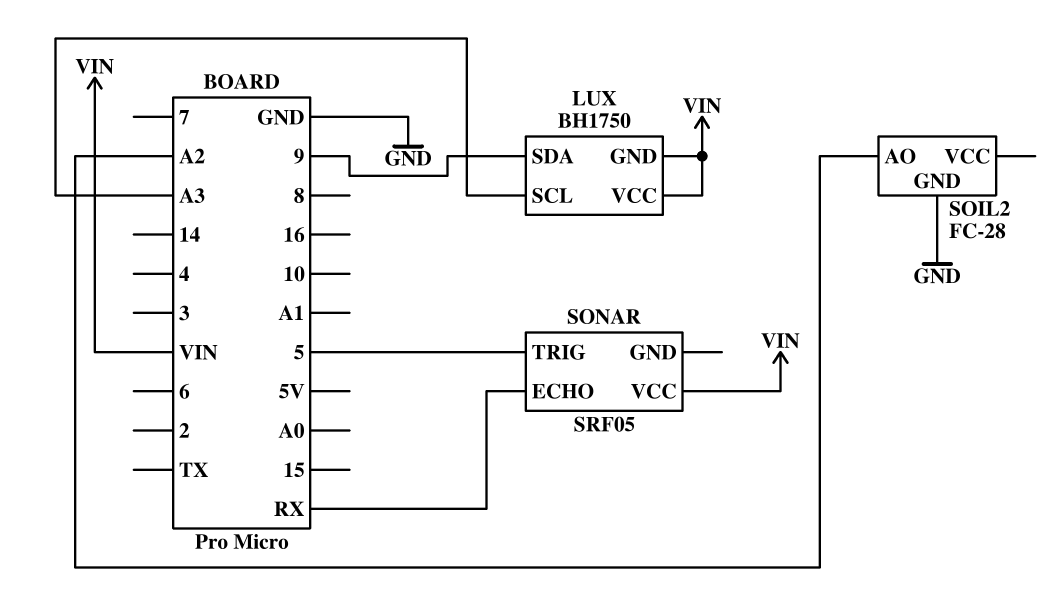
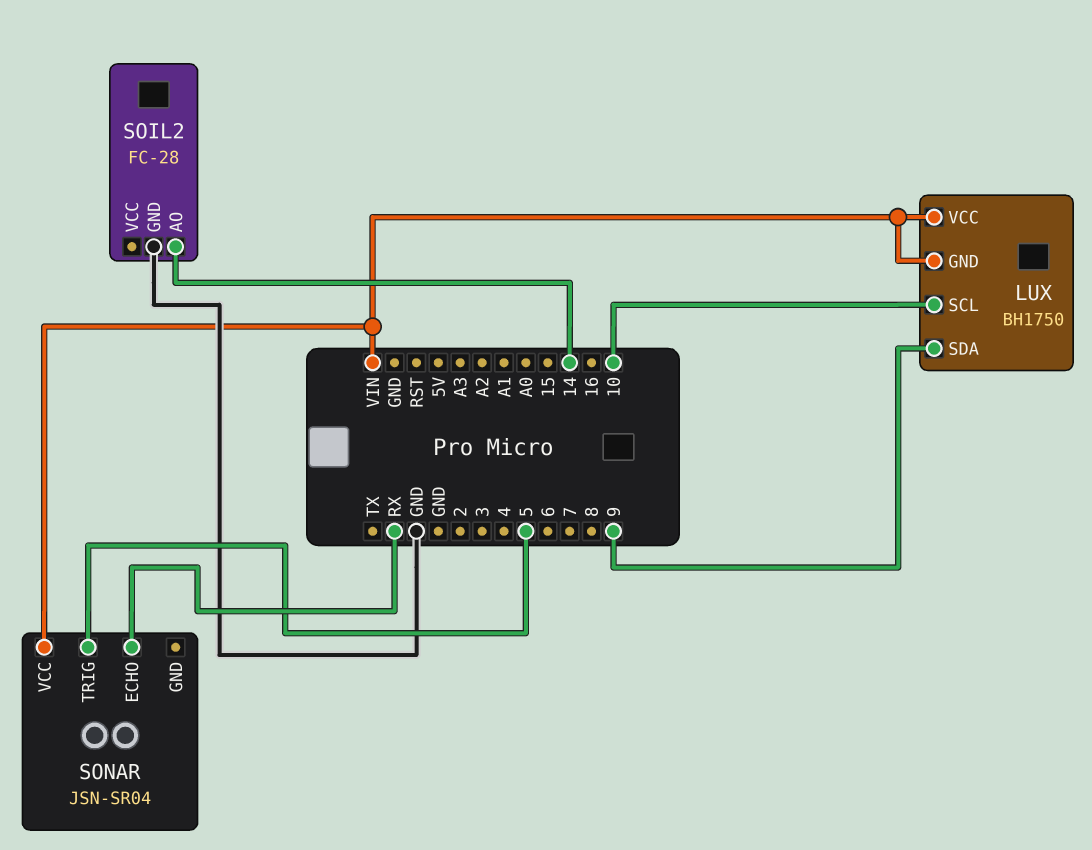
LUX pin SCL: A3 -> 10
SOIL2 pin AO: A2 -> 14
SONAR: SRF05 -> JSN-SR04

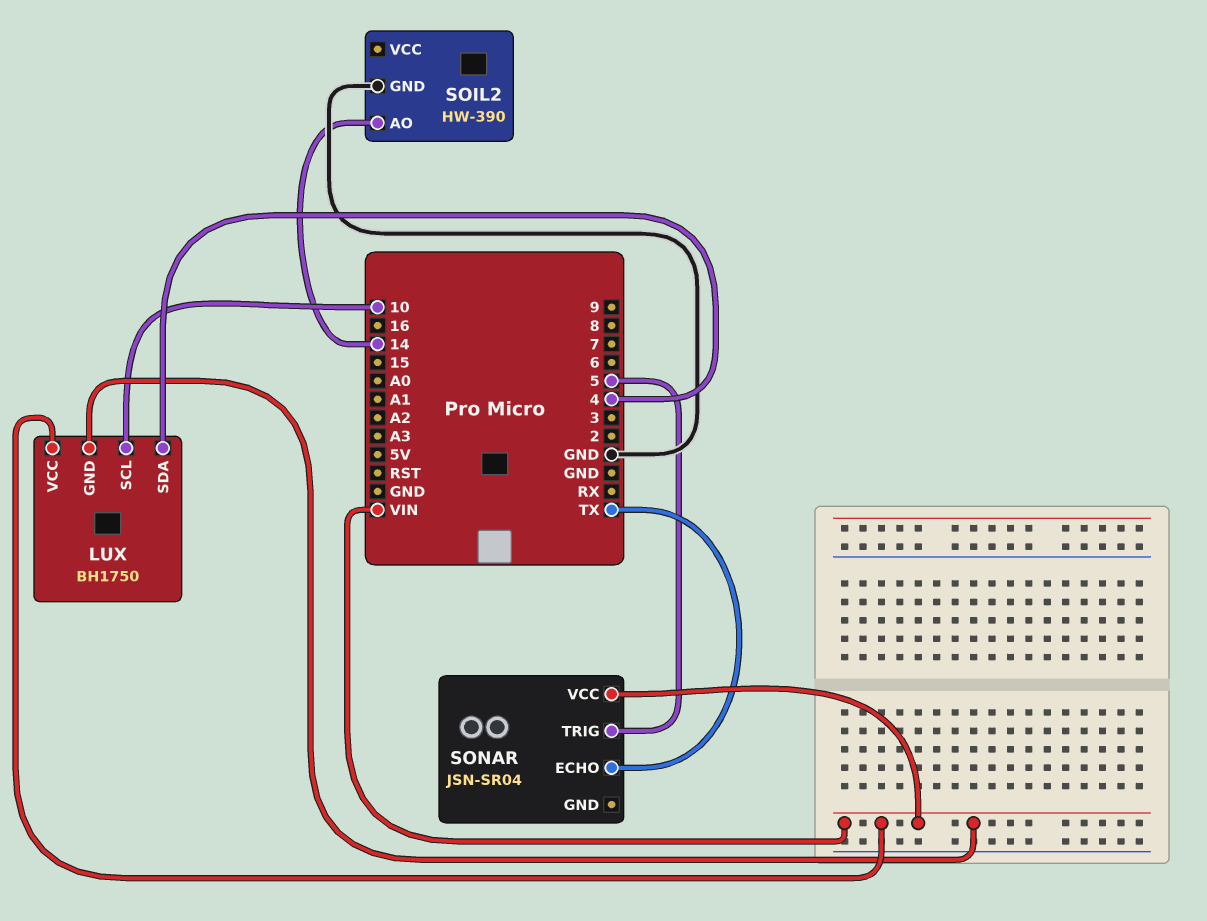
LUX pin SDA: 9 -> 4
SOIL2: FC-28 -> HW-390
SONAR pin ECHO: RX -> TX

